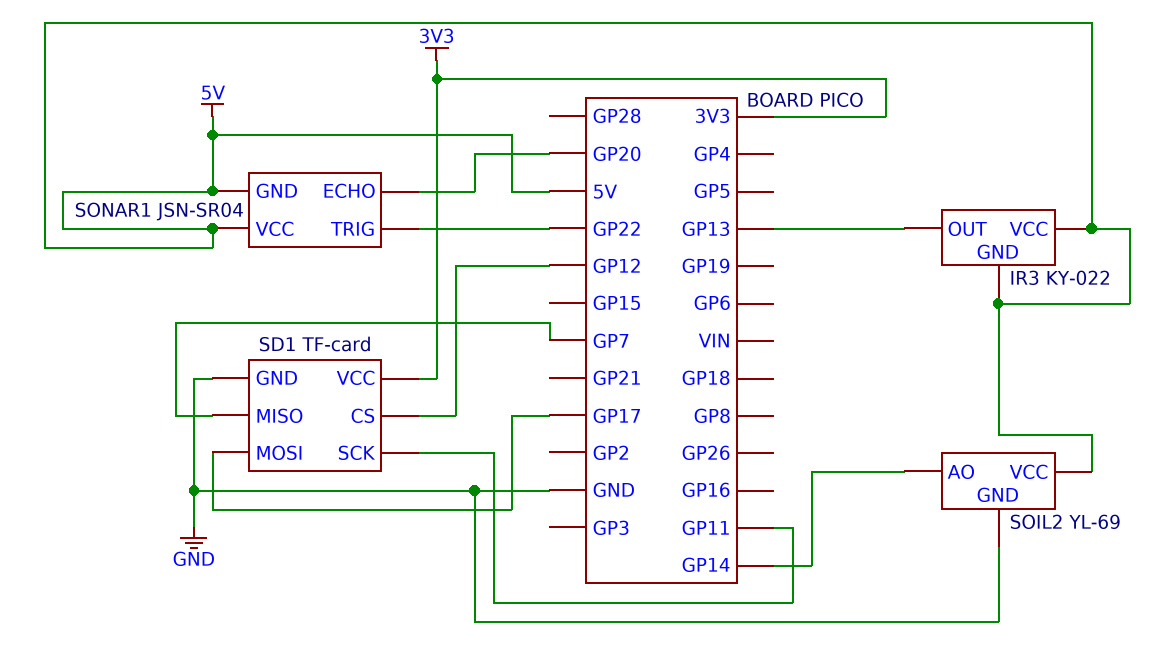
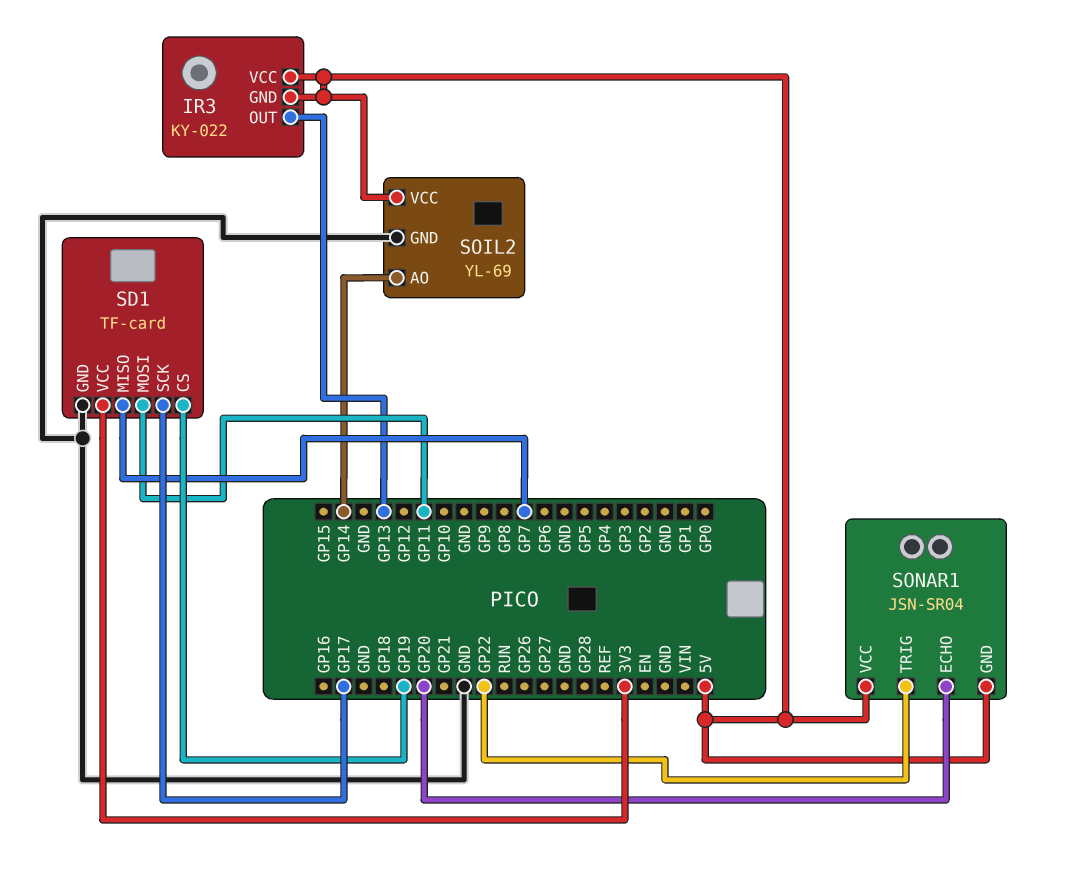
SD1 pin CS: GP12 -> GP19
SD1 pin MOSI: GP17 -> GP11
SD1 pin SCK: GP11 -> GP17

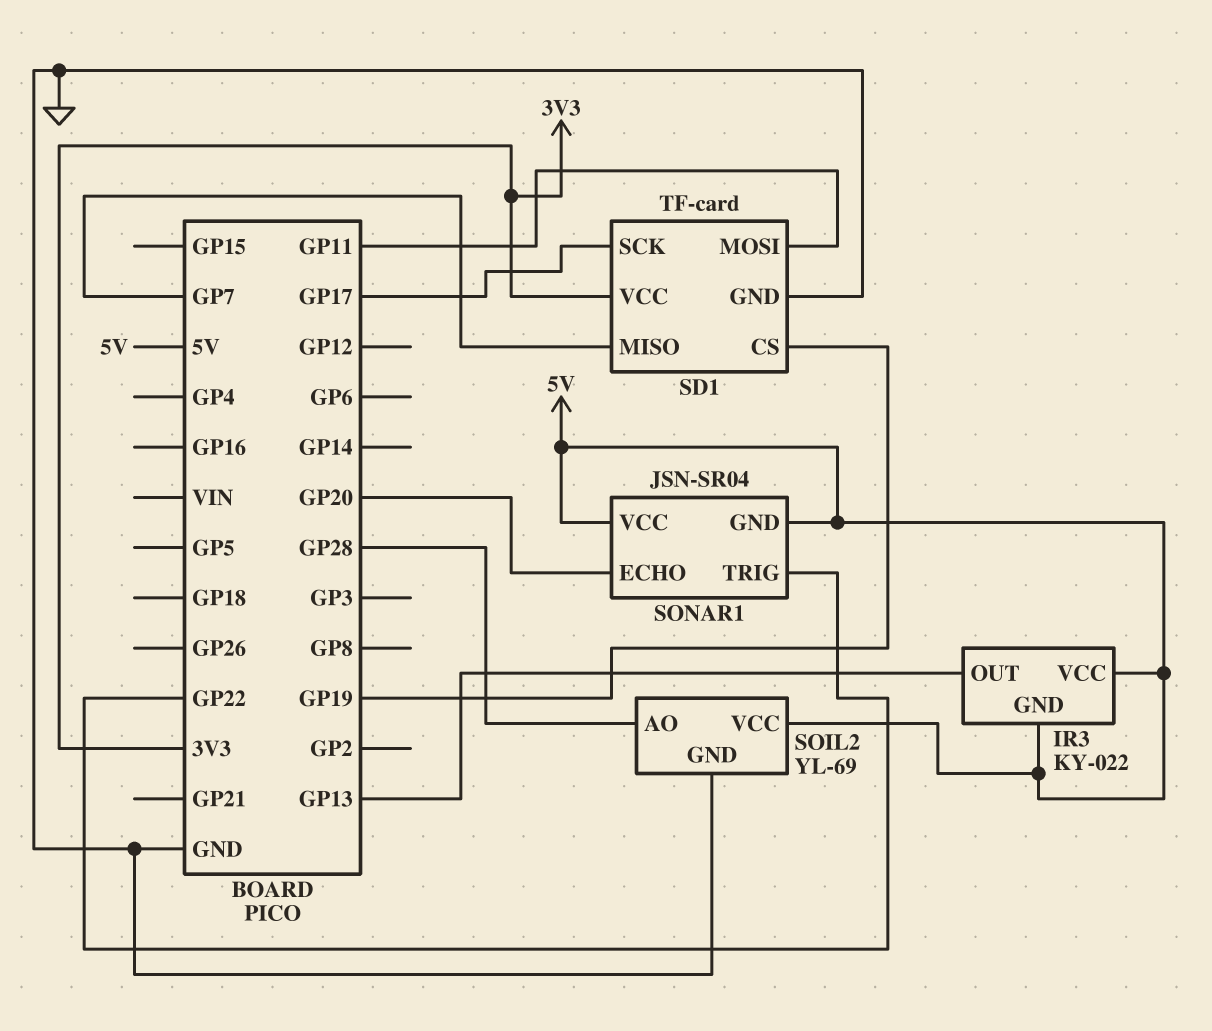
SOIL2 pin AO: GP14 -> GP28

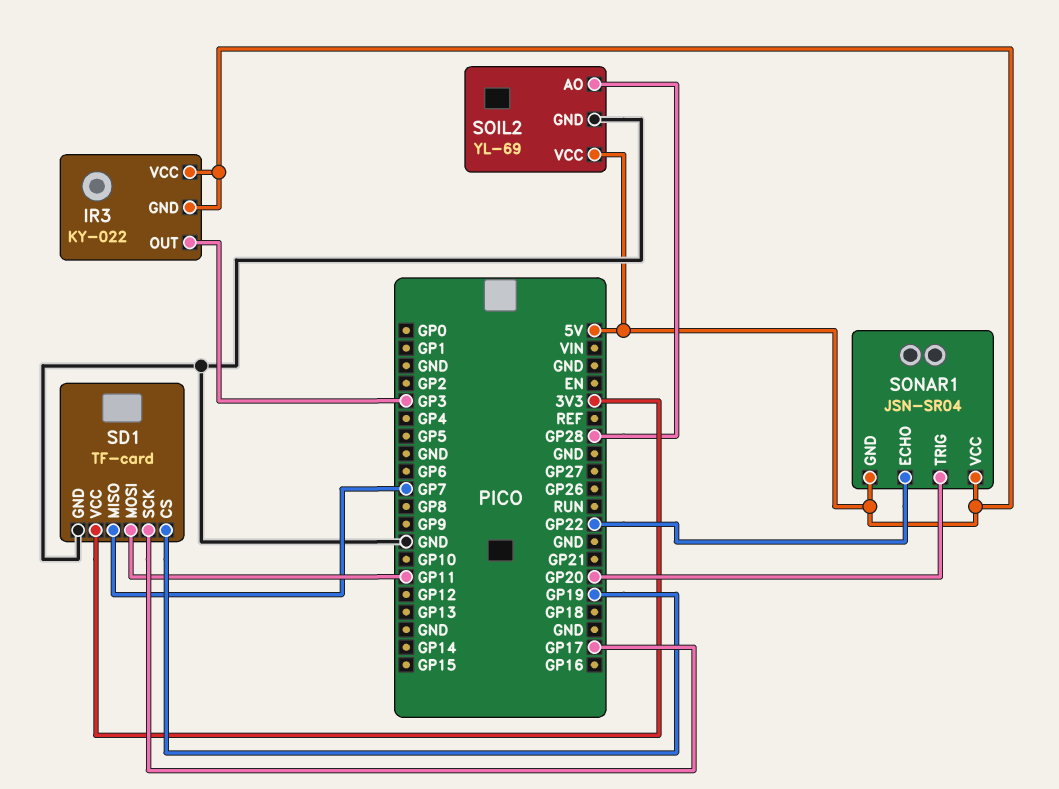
IR3 pin OUT: GP13 -> GP3
SONAR1 pin ECHO: GP20 -> GP22
SONAR1 pin TRIG: GP22 -> GP20

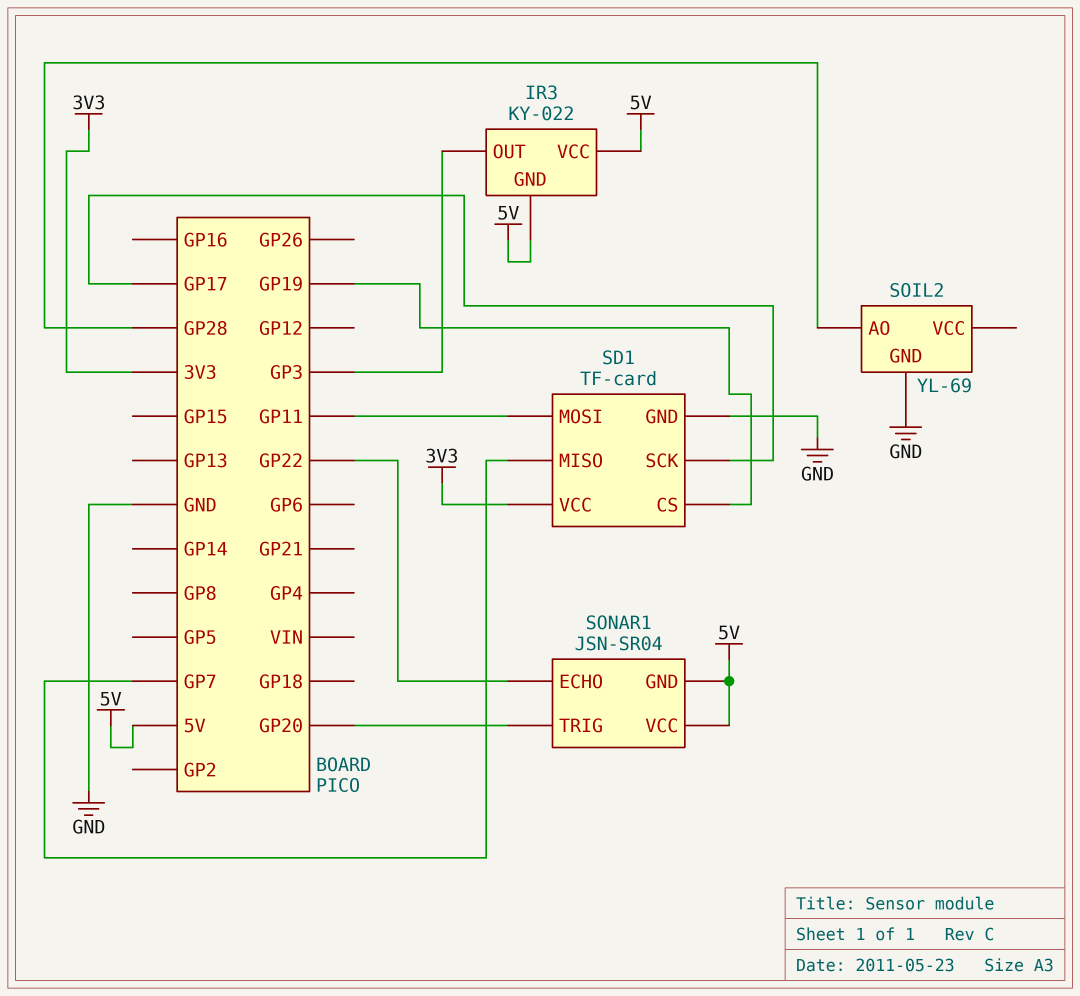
SOIL2 pin VCC: 5V -> none

